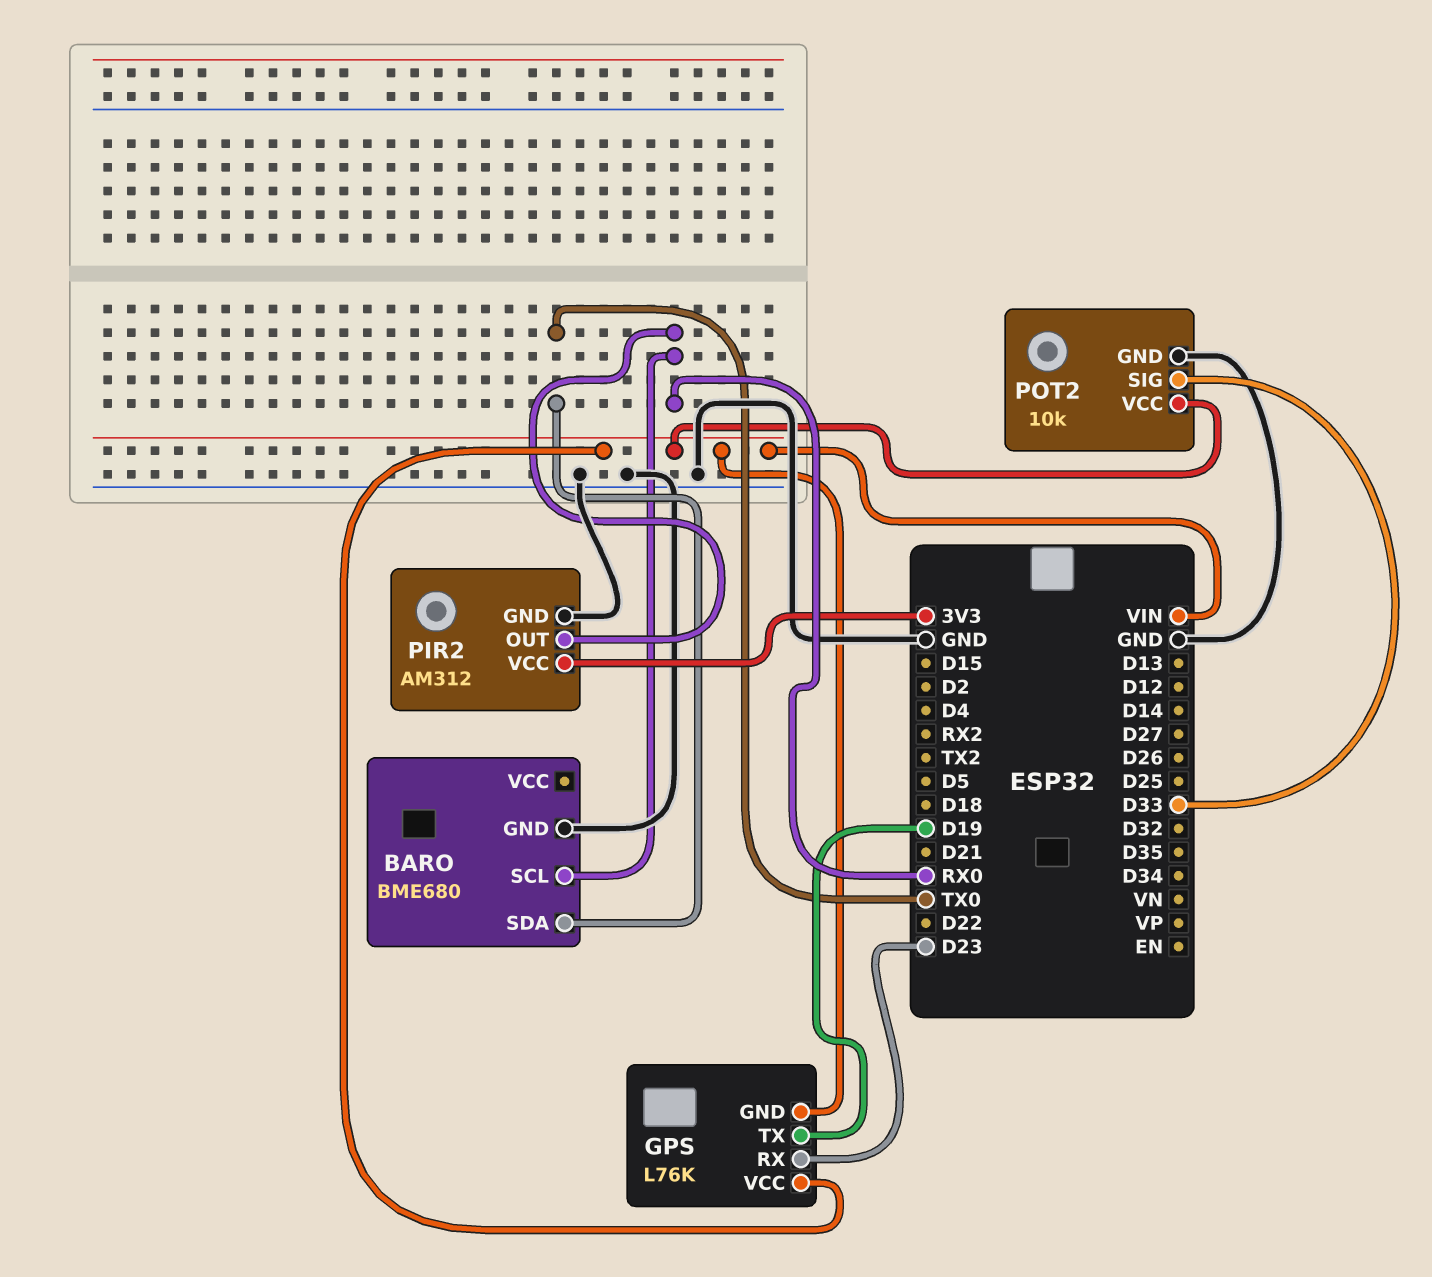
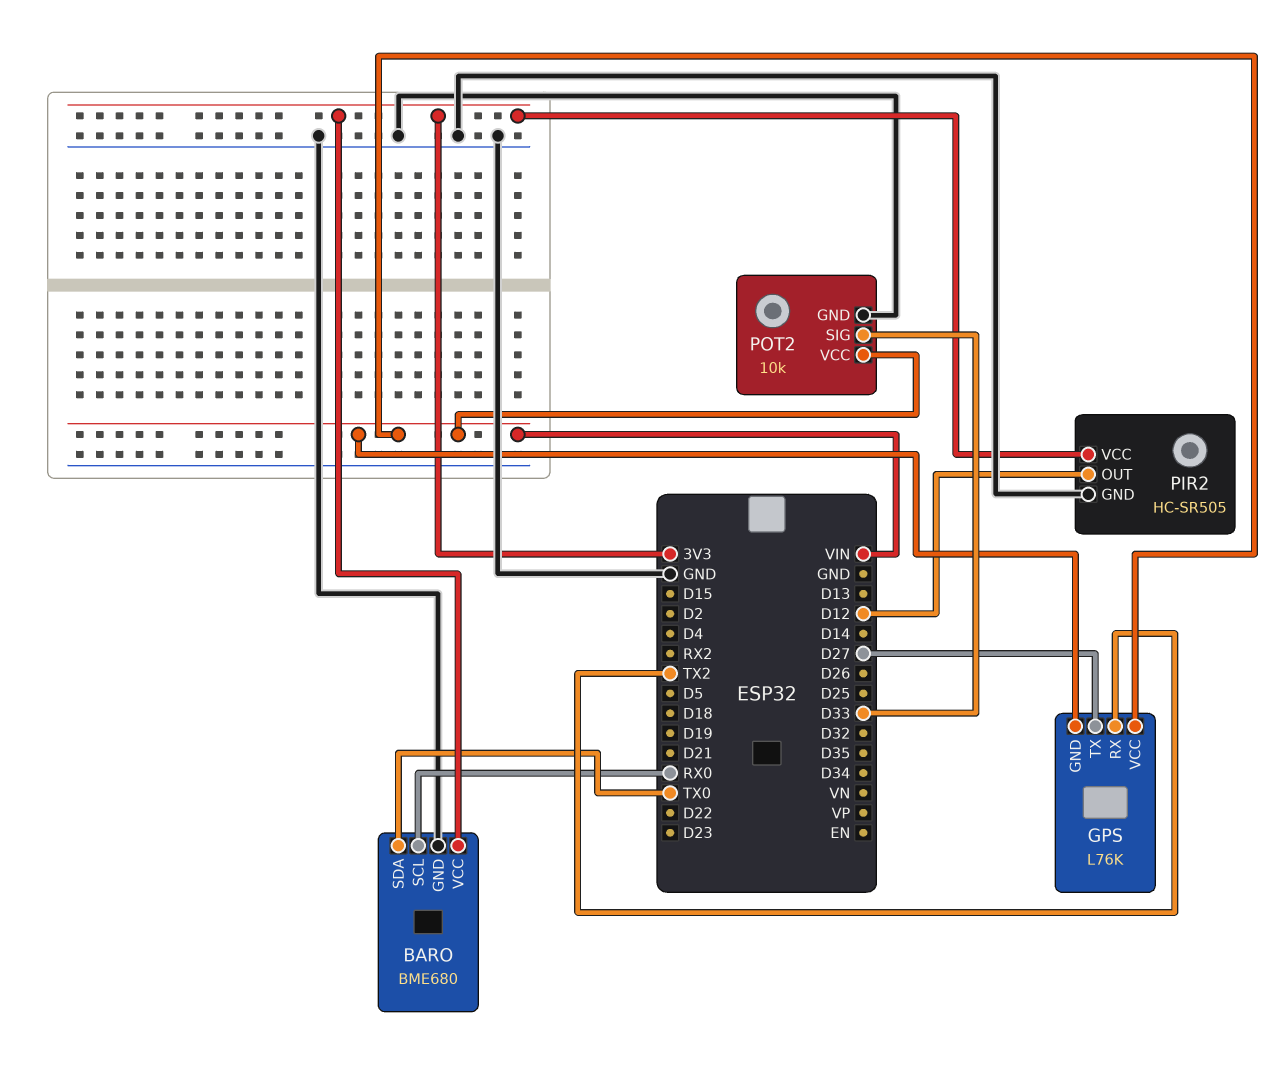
BARO pin VCC: none -> 3V3
GPS pin RX: D23 -> TX2
GPS pin TX: D19 -> D27
PIR2: AM312 -> HC-SR505
PIR2 pin OUT: RX0 -> D12

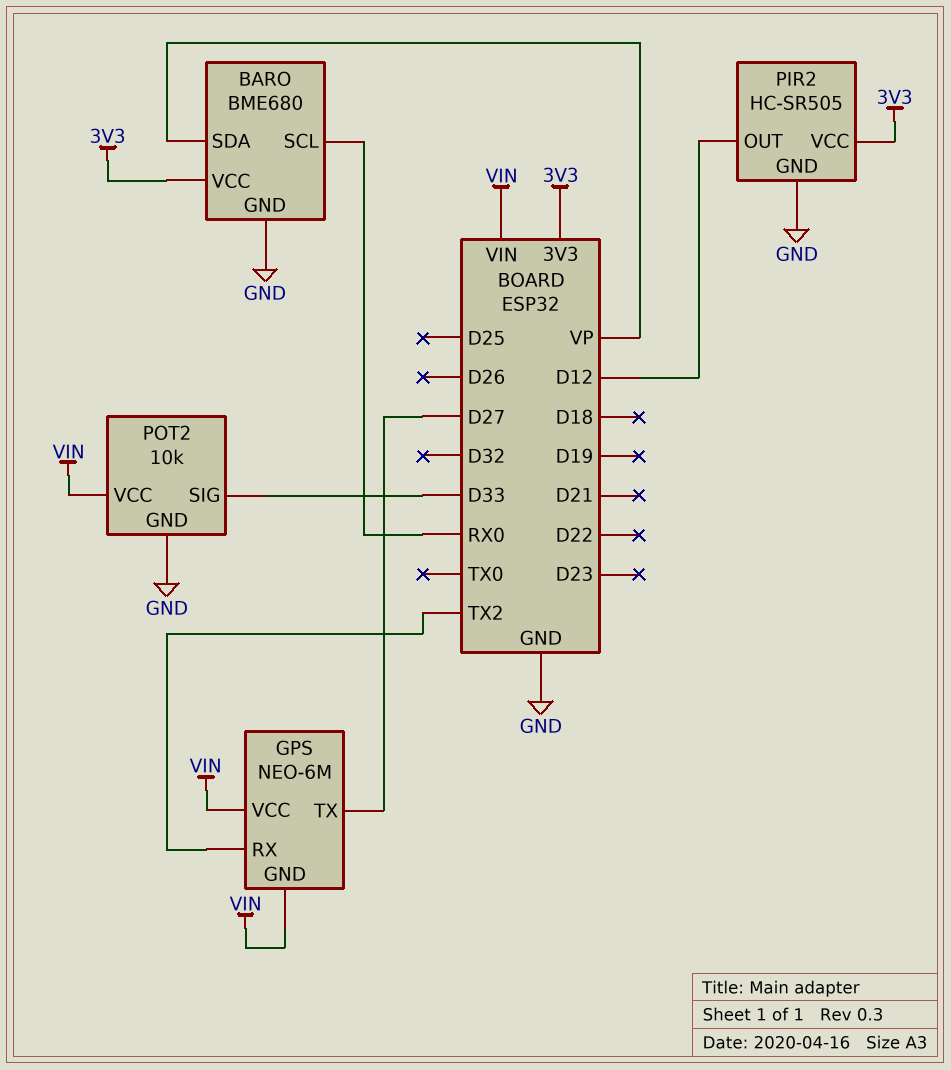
BARO pin SDA: TX0 -> VP
GPS: L76K -> NEO-6M

